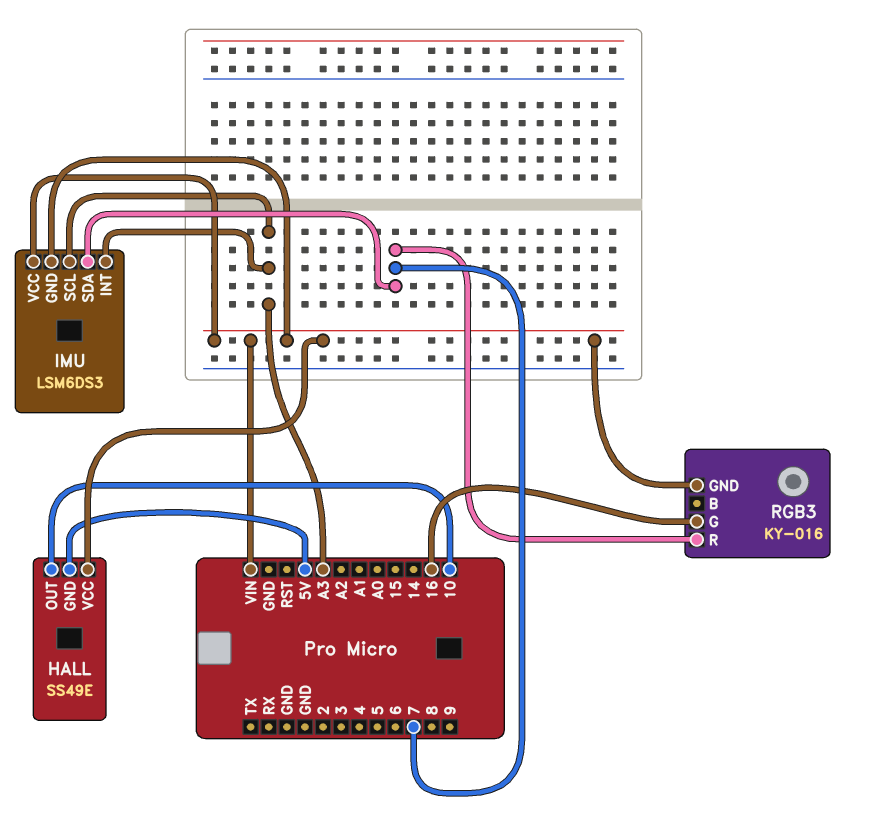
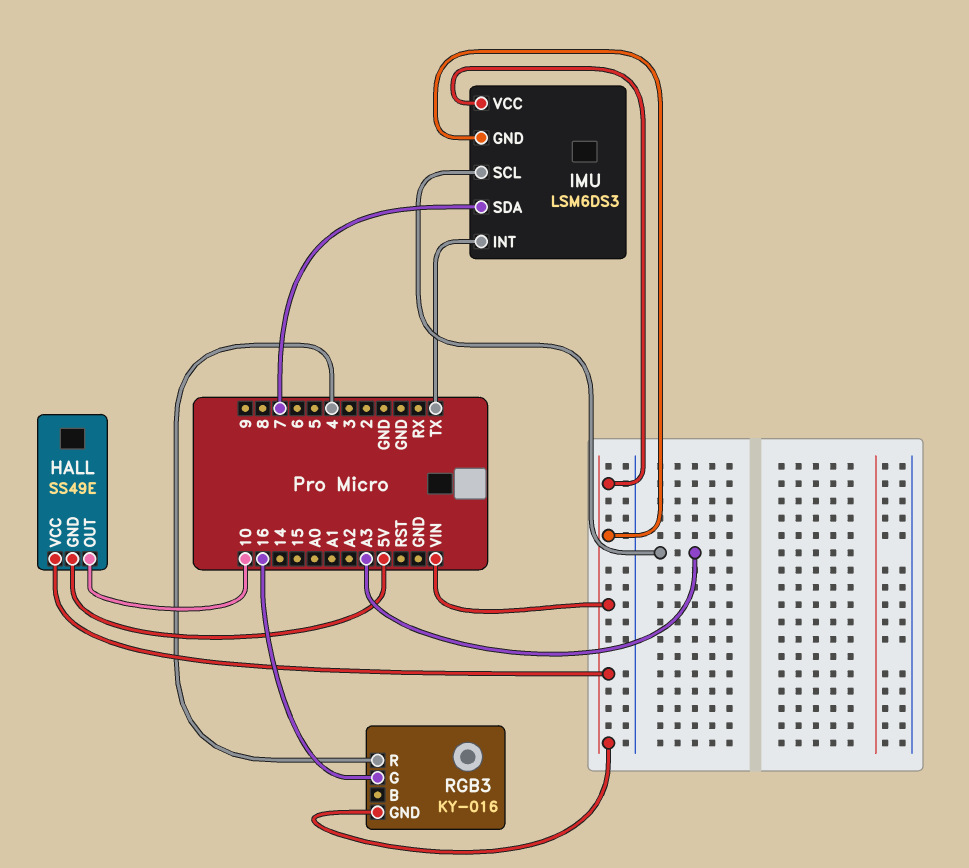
IMU pin INT: A3 -> TX
RGB3 pin R: 7 -> 4

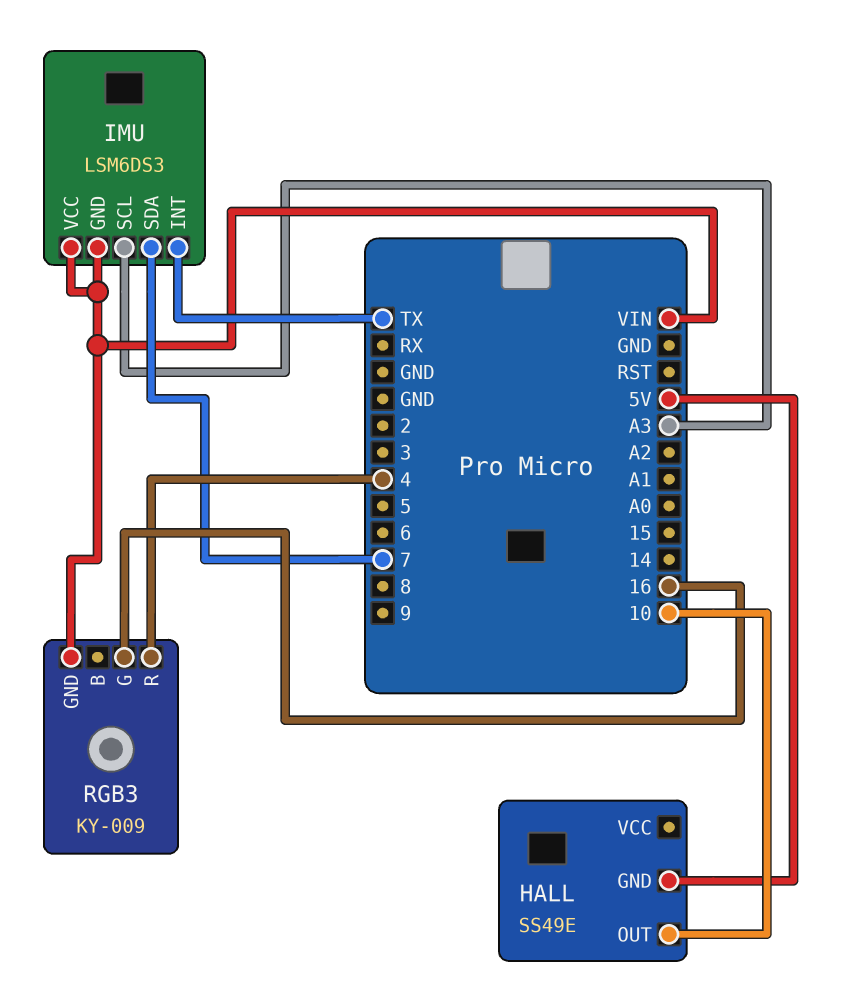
HALL pin VCC: VIN -> none
RGB3: KY-016 -> KY-009

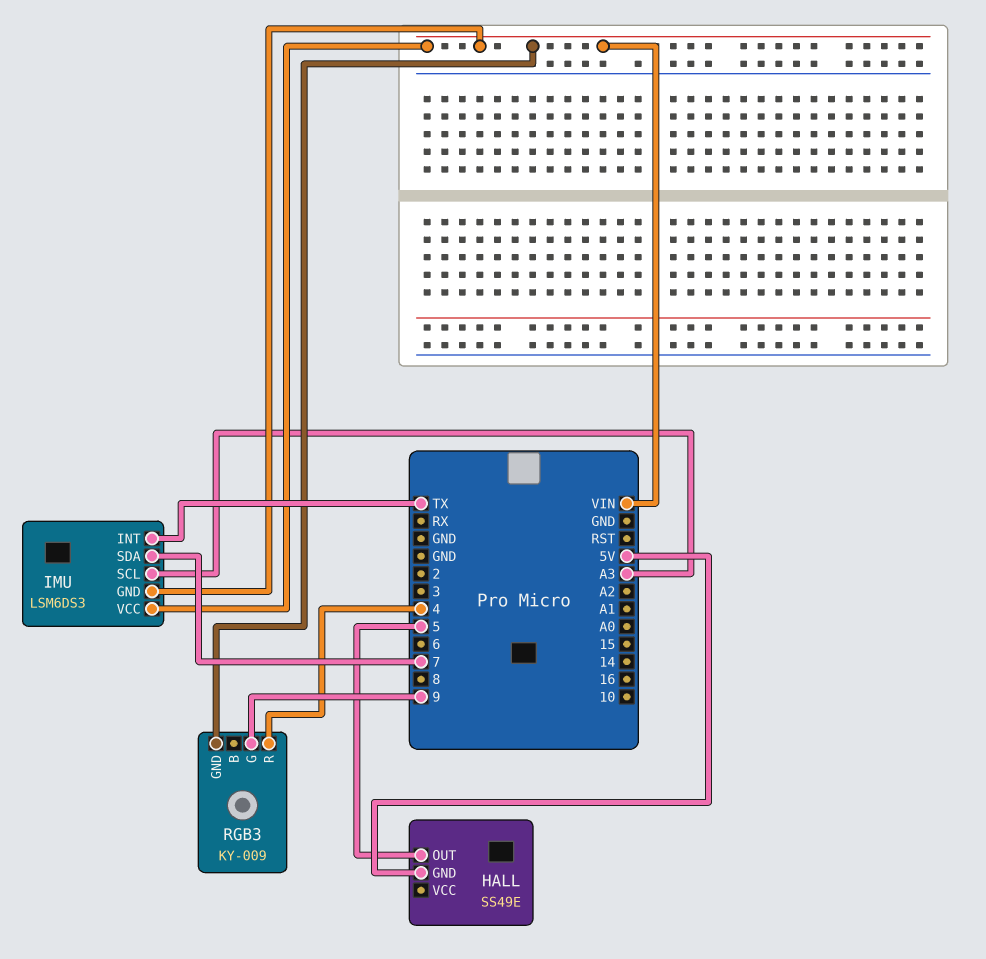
HALL pin OUT: 10 -> 5
RGB3 pin G: 16 -> 9

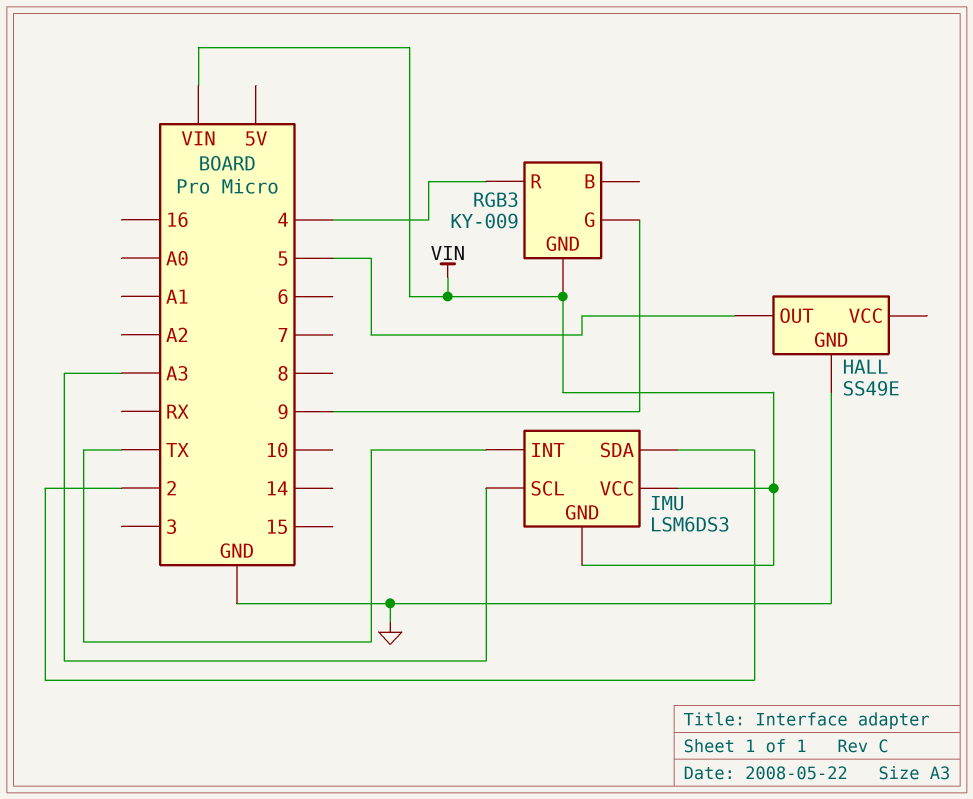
HALL pin GND: 5V -> GND
IMU pin SDA: 7 -> 2

